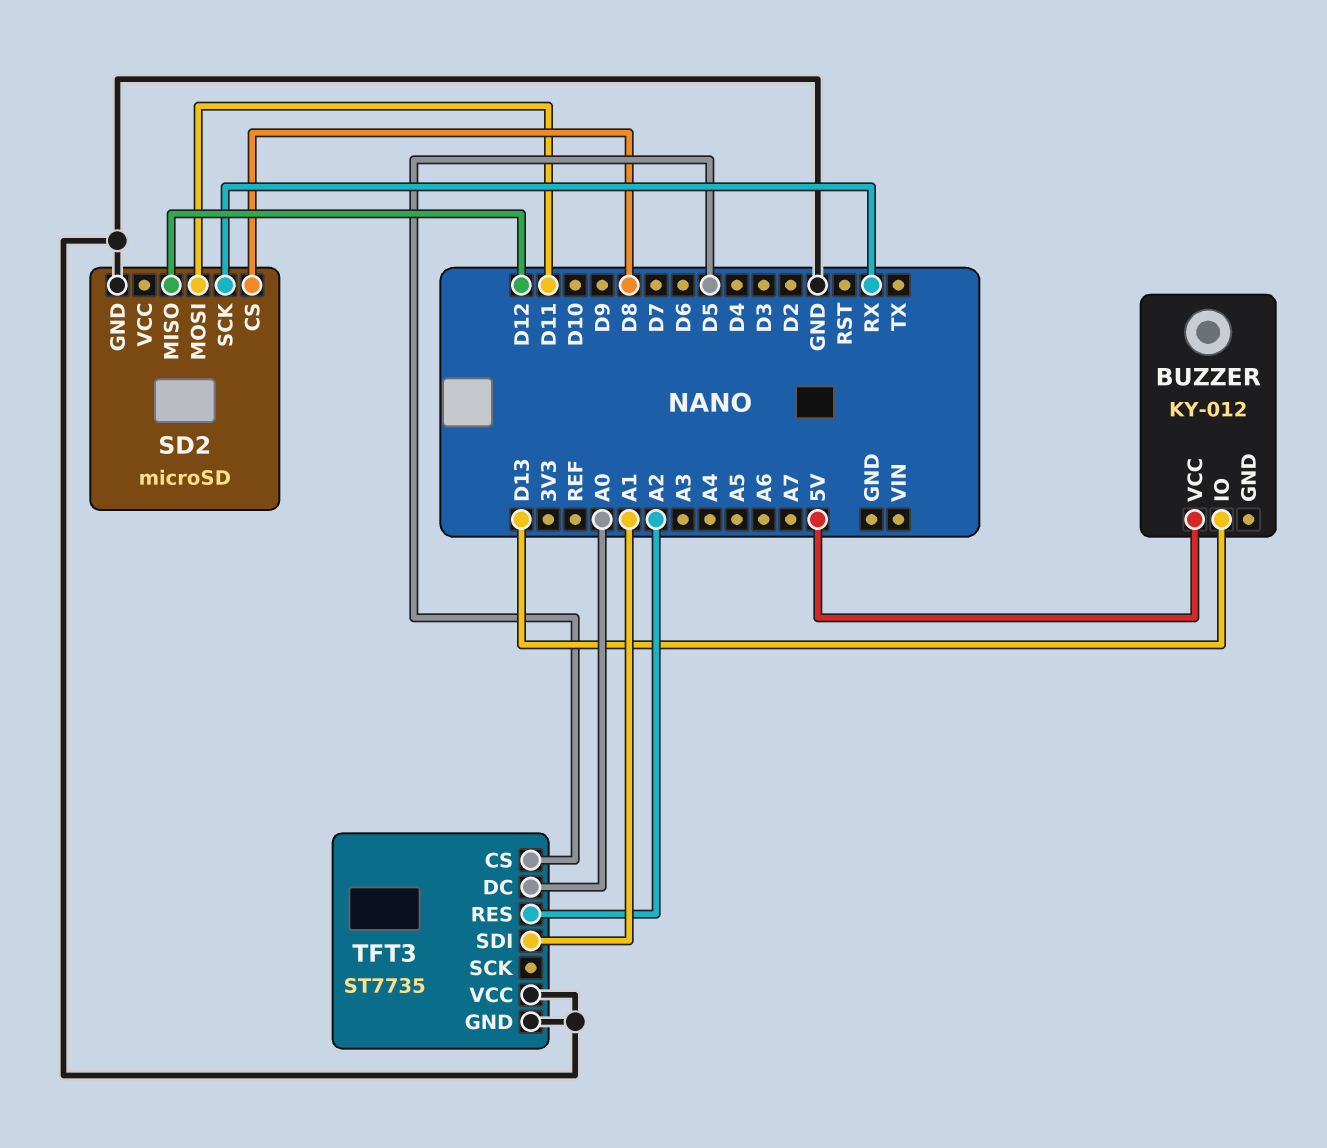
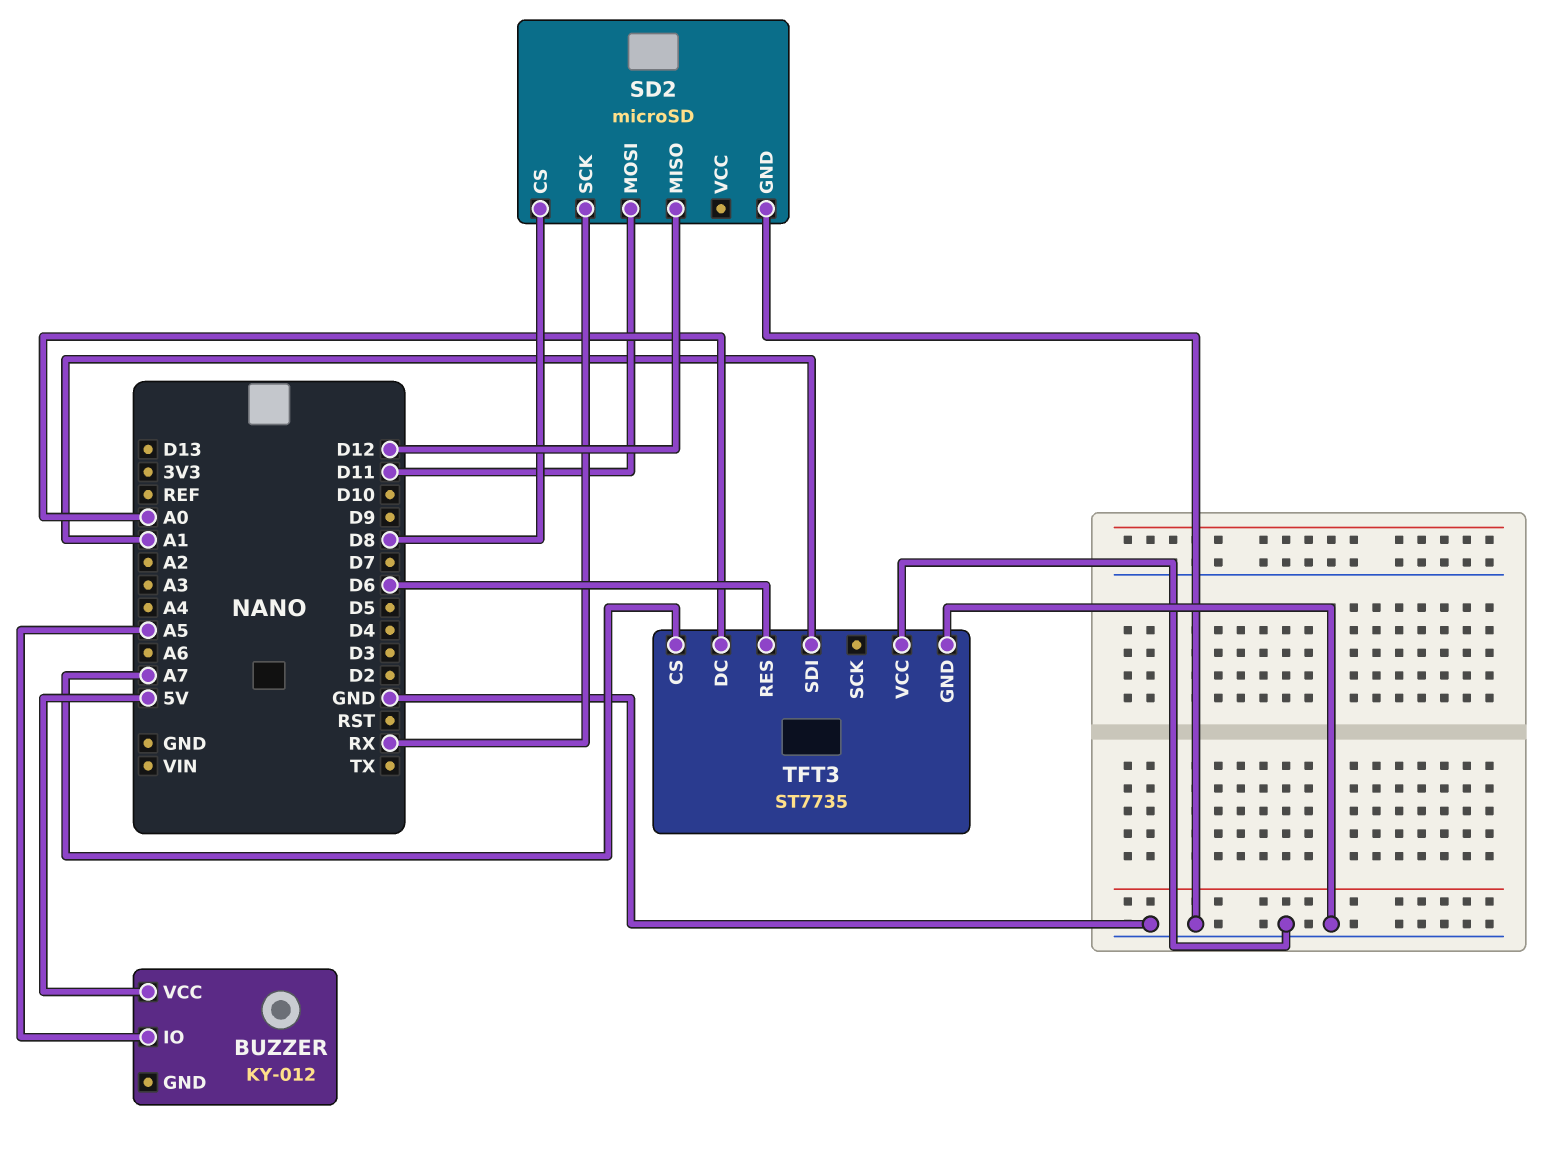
BUZZER pin IO: D13 -> A5
TFT3 pin CS: D5 -> A7
TFT3 pin RES: A2 -> D6

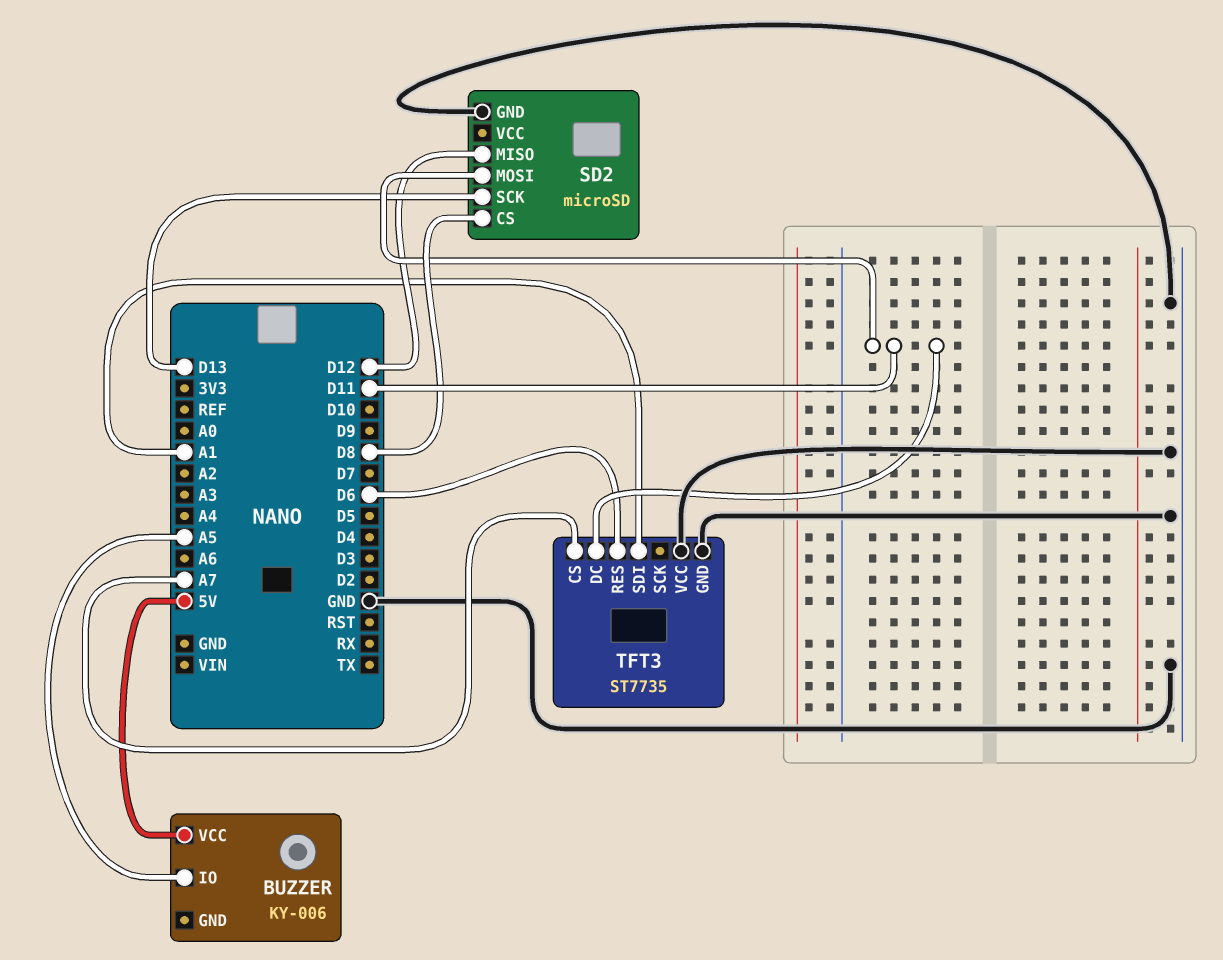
BUZZER: KY-012 -> KY-006
SD2 pin SCK: RX -> D13
TFT3 pin DC: A0 -> D11

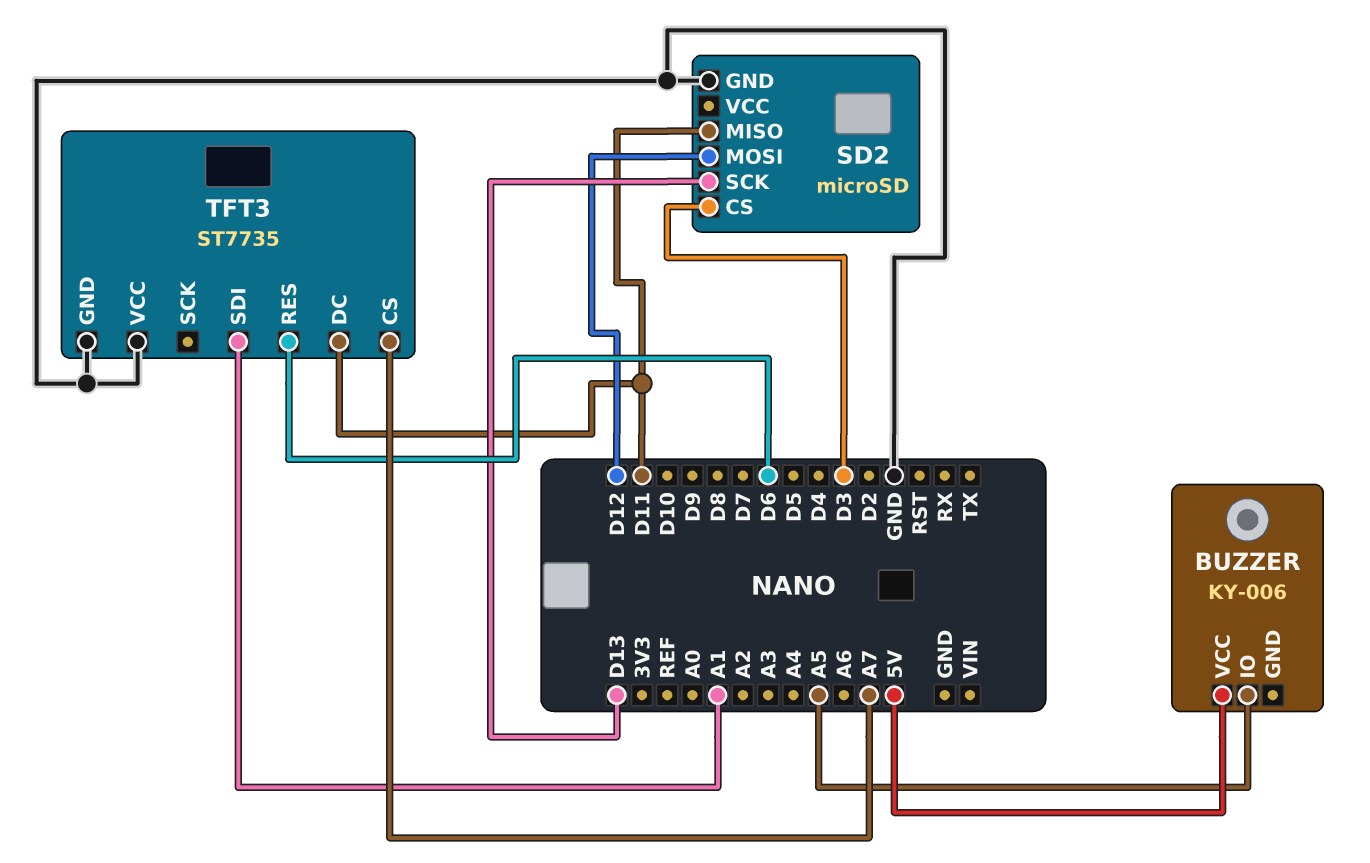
SD2 pin CS: D8 -> D3
SD2 pin MISO: D12 -> D11
SD2 pin MOSI: D11 -> D12

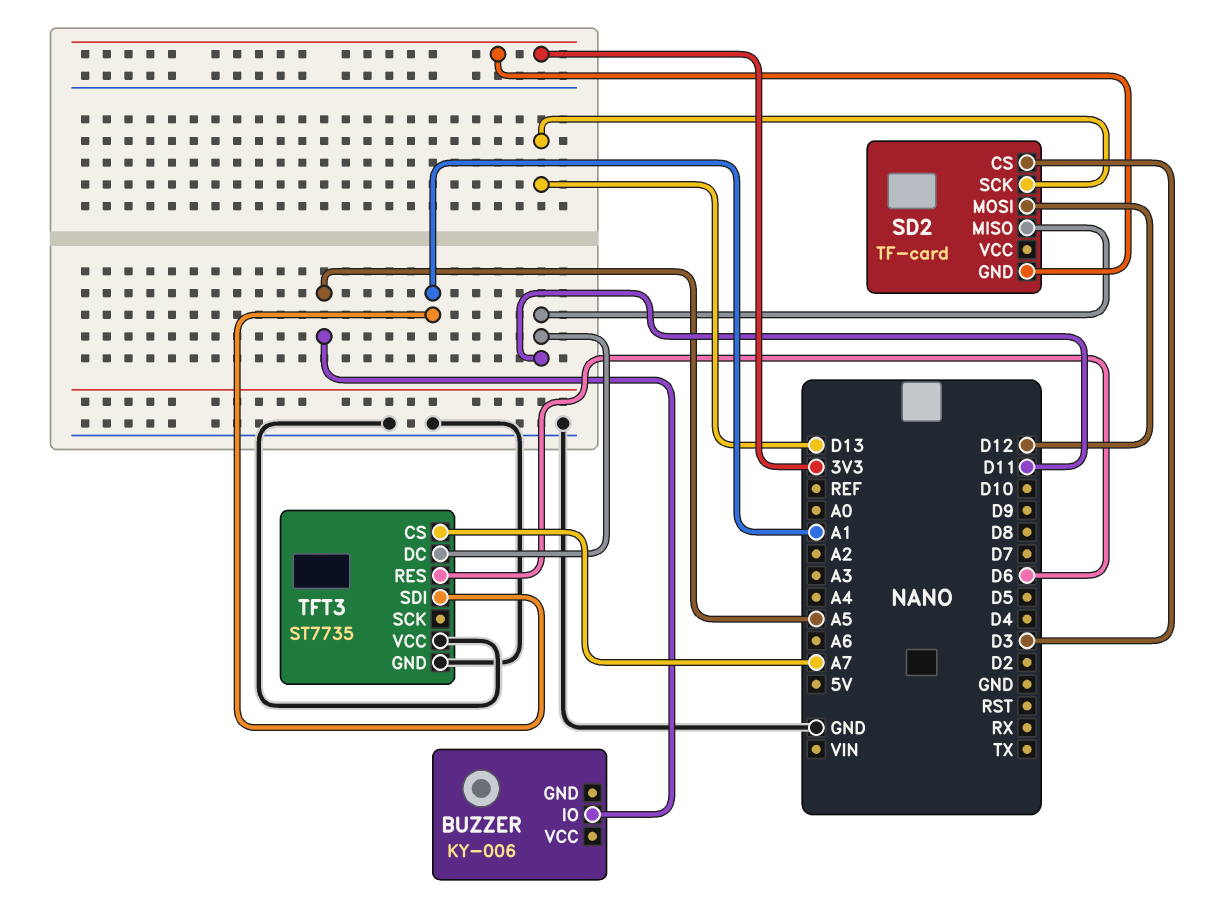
BUZZER pin VCC: 5V -> none
SD2: microSD -> TF-card
SD2 pin GND: GND -> 3V3

